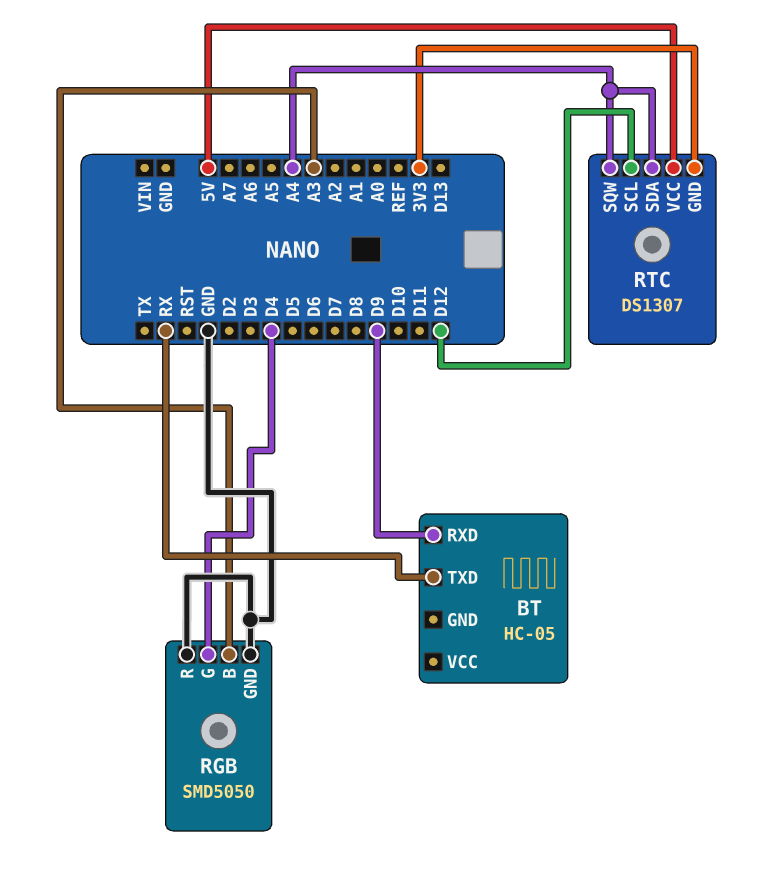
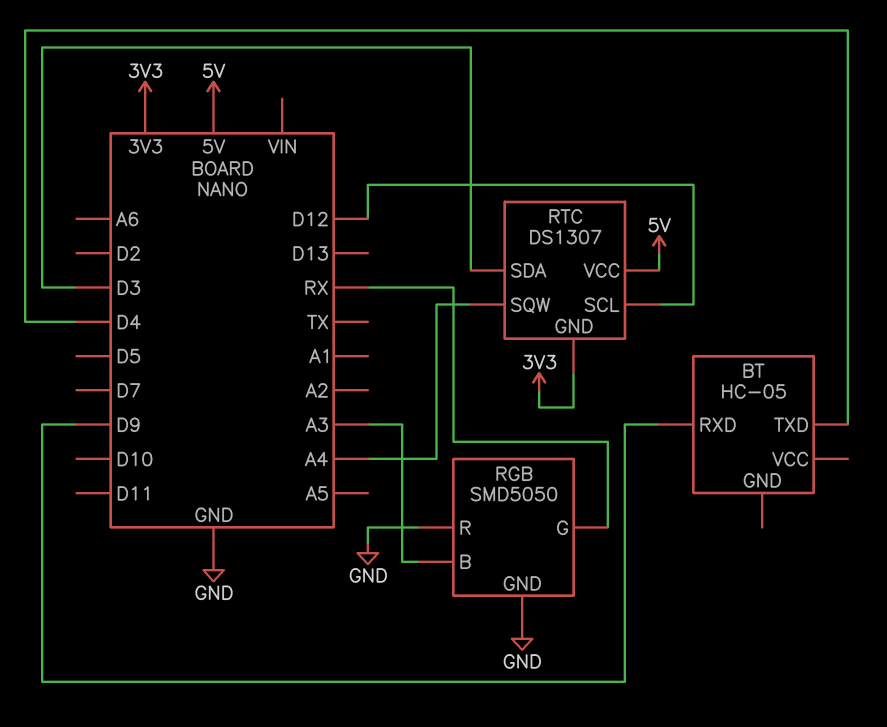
BT pin TXD: RX -> D4
RGB pin G: D4 -> RX
RTC pin SDA: A4 -> D3

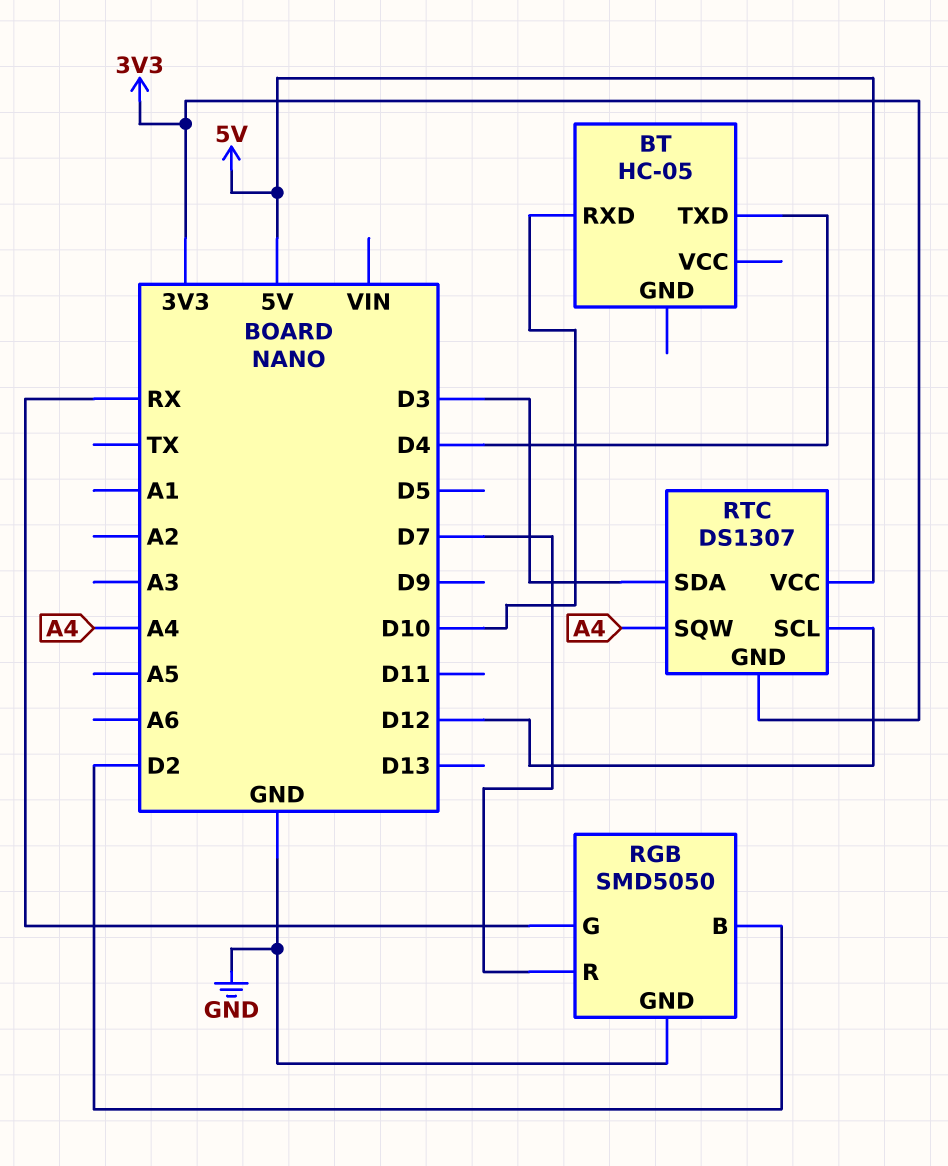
BT pin RXD: D9 -> D10
RGB pin B: A3 -> D2
RGB pin R: GND -> D7

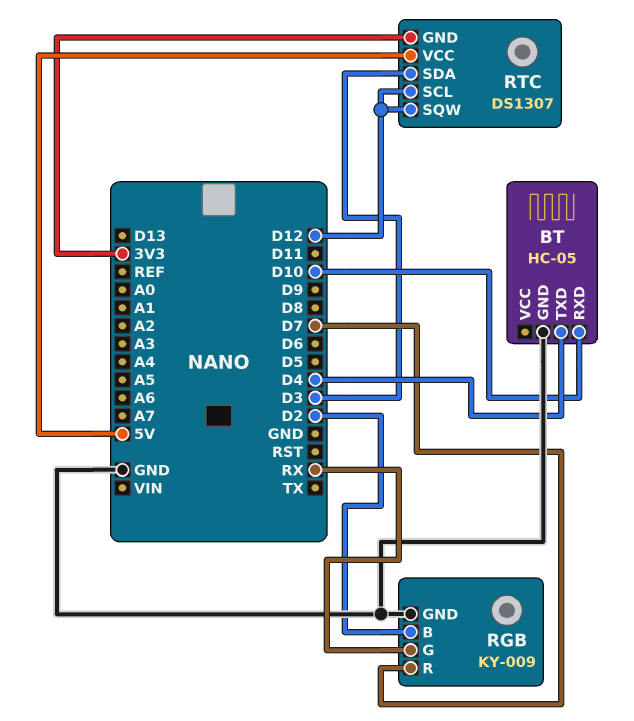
BT pin GND: none -> GND
RGB: SMD5050 -> KY-009
RTC pin SQW: A4 -> D12

